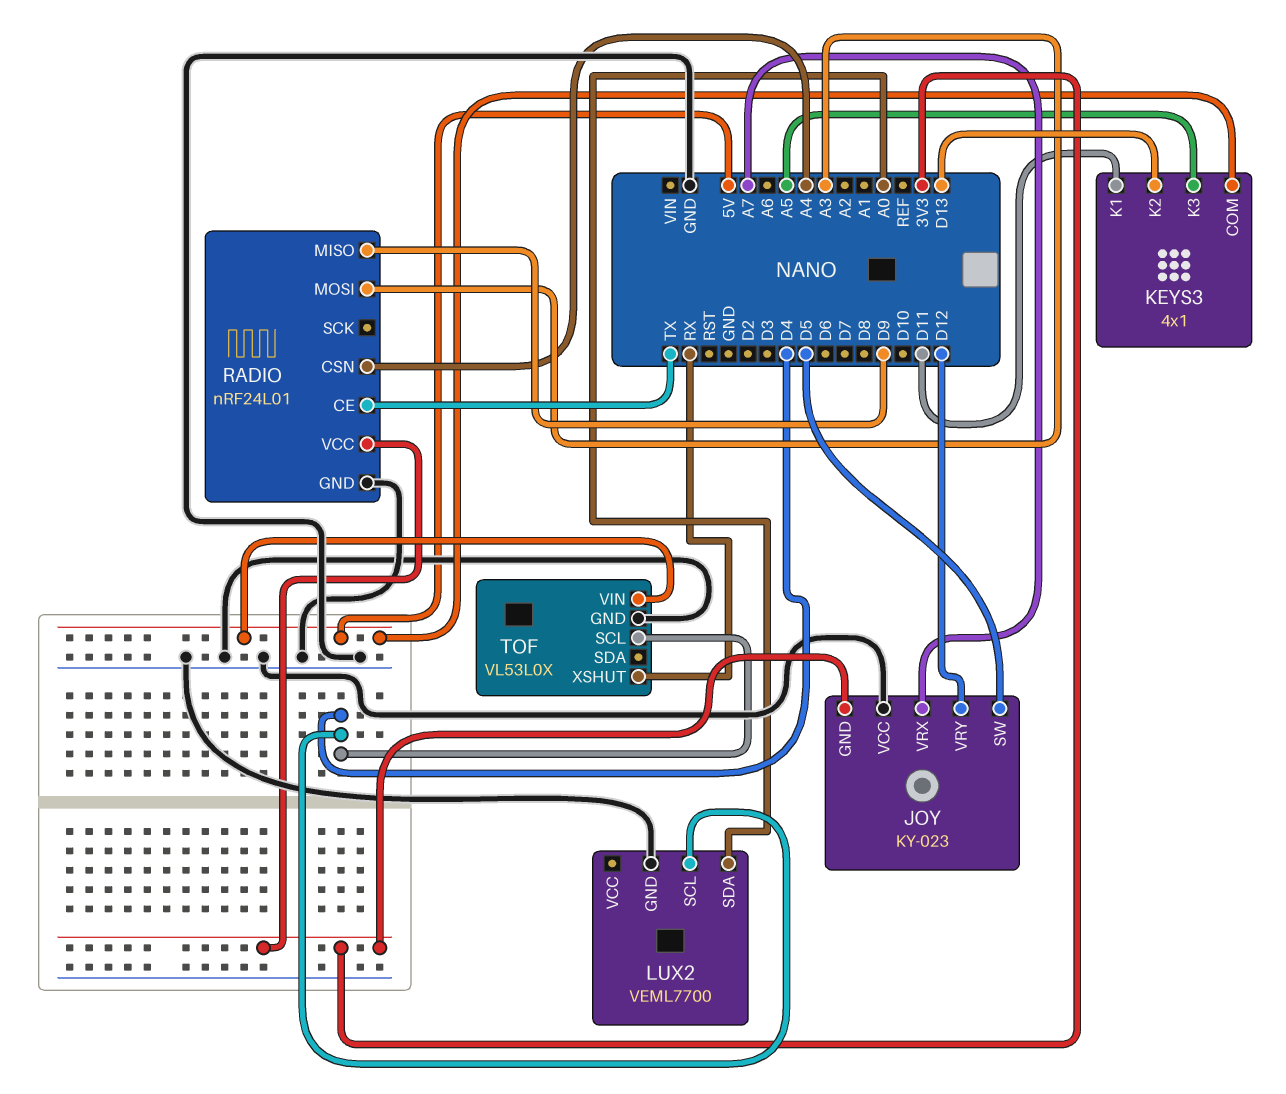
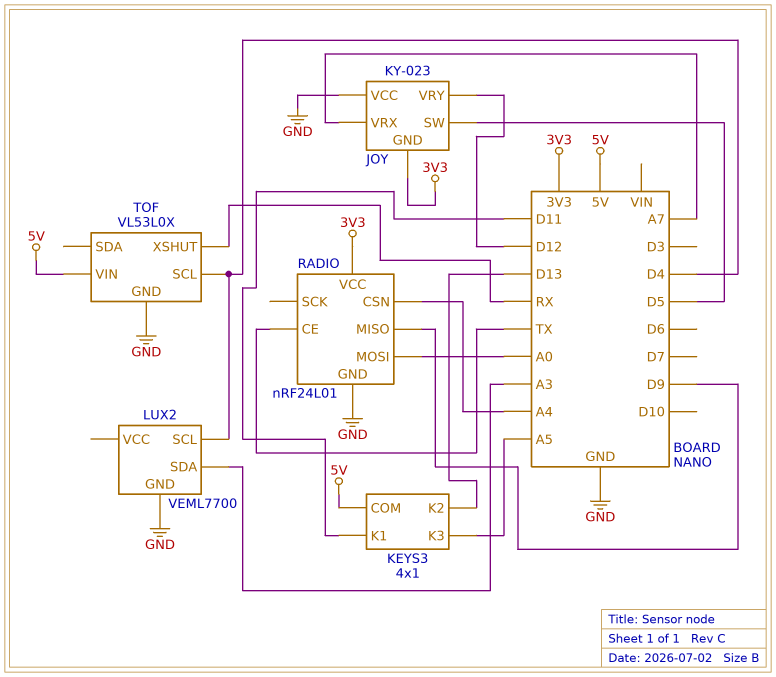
LUX2 pin SDA: A0 -> A3
RADIO pin MOSI: A3 -> A0

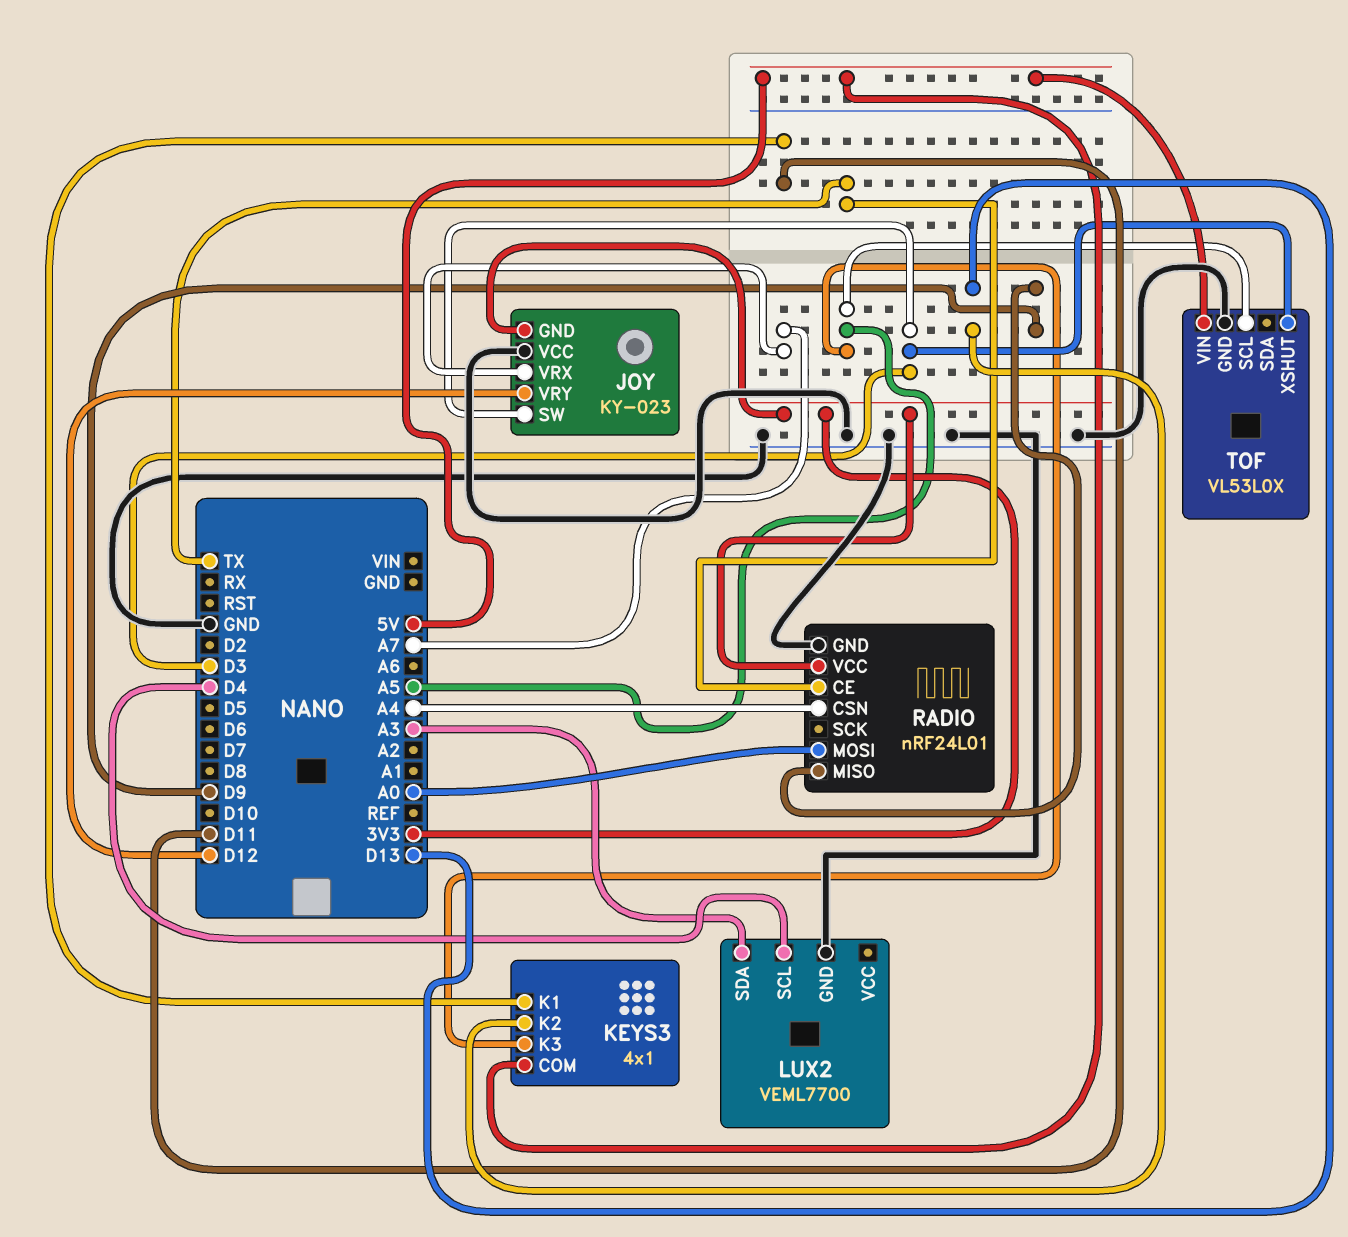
JOY pin SW: D5 -> D3
TOF pin SCL: D4 -> A5
TOF pin XSHUT: RX -> D3

